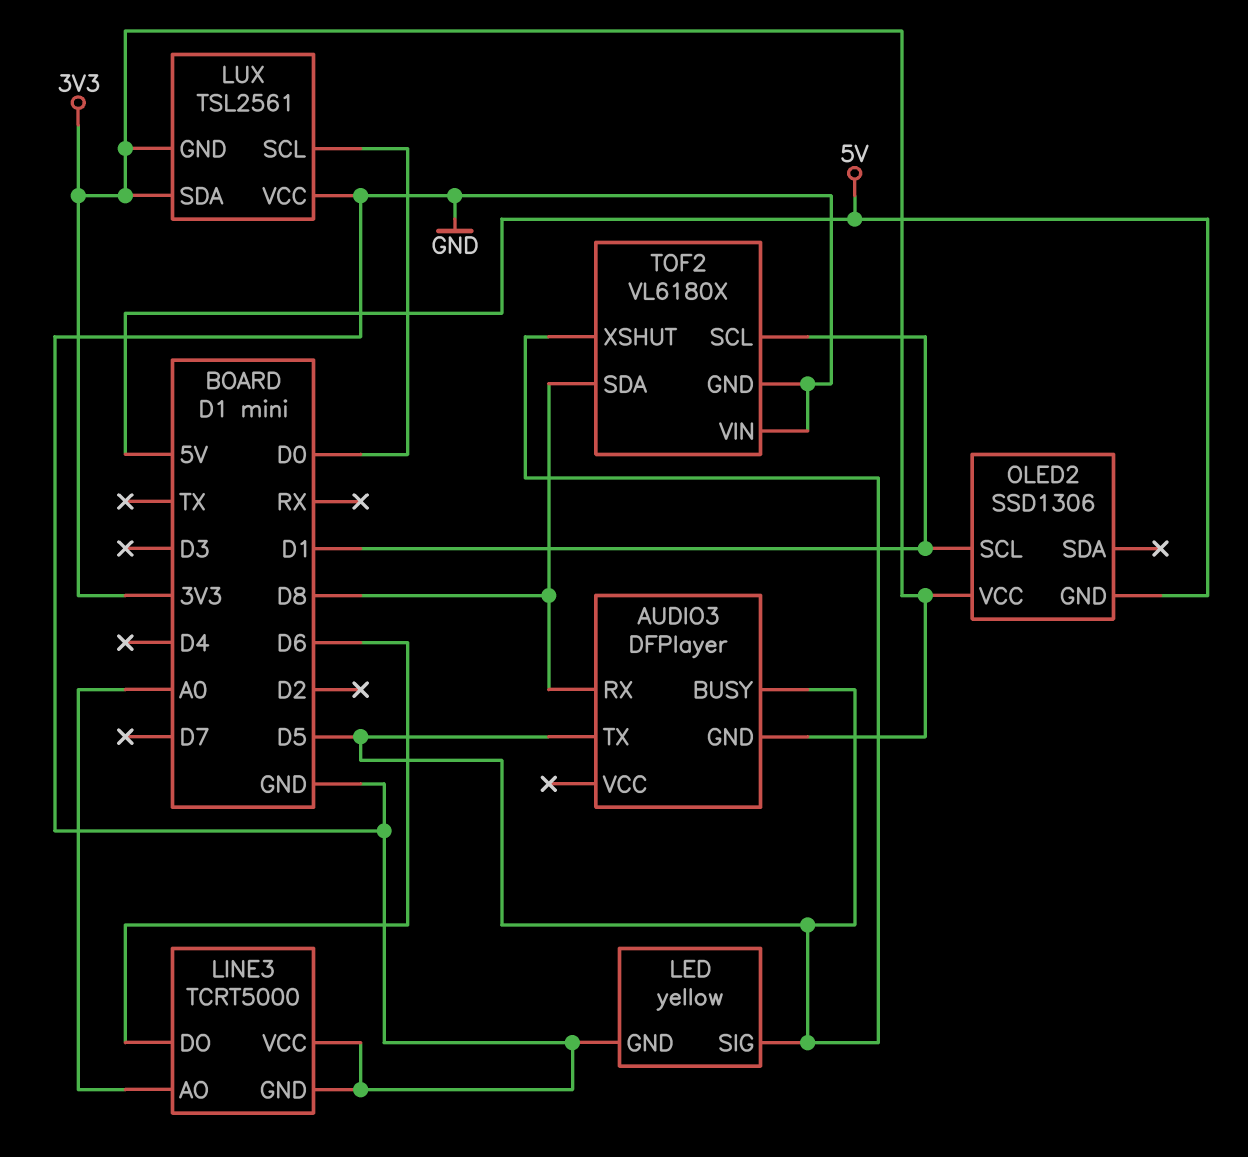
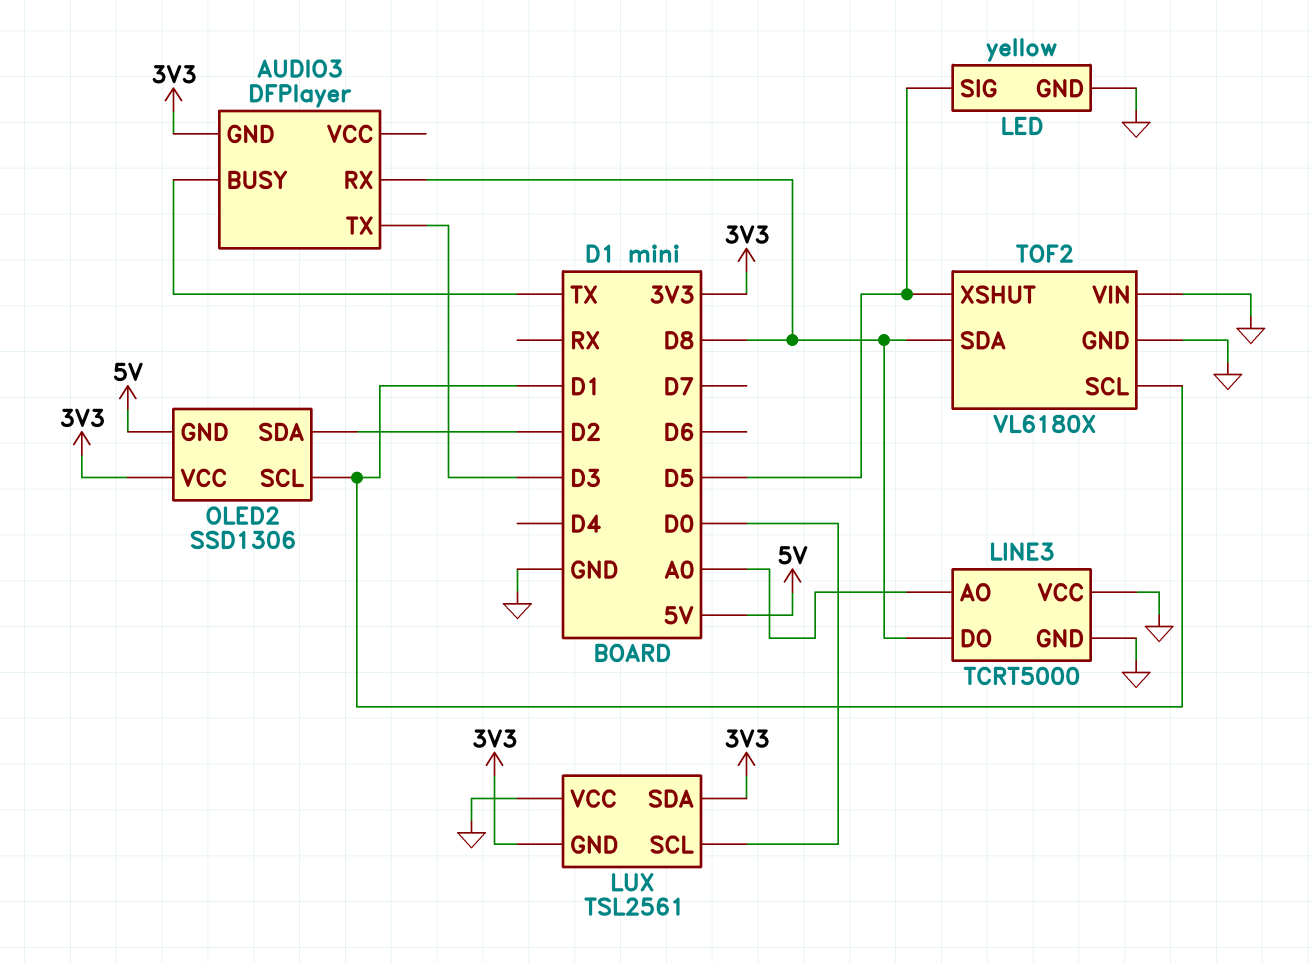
AUDIO3 pin BUSY: D5 -> TX
AUDIO3 pin TX: D5 -> D3
LINE3 pin DO: D6 -> D8
OLED2 pin SDA: none -> D2

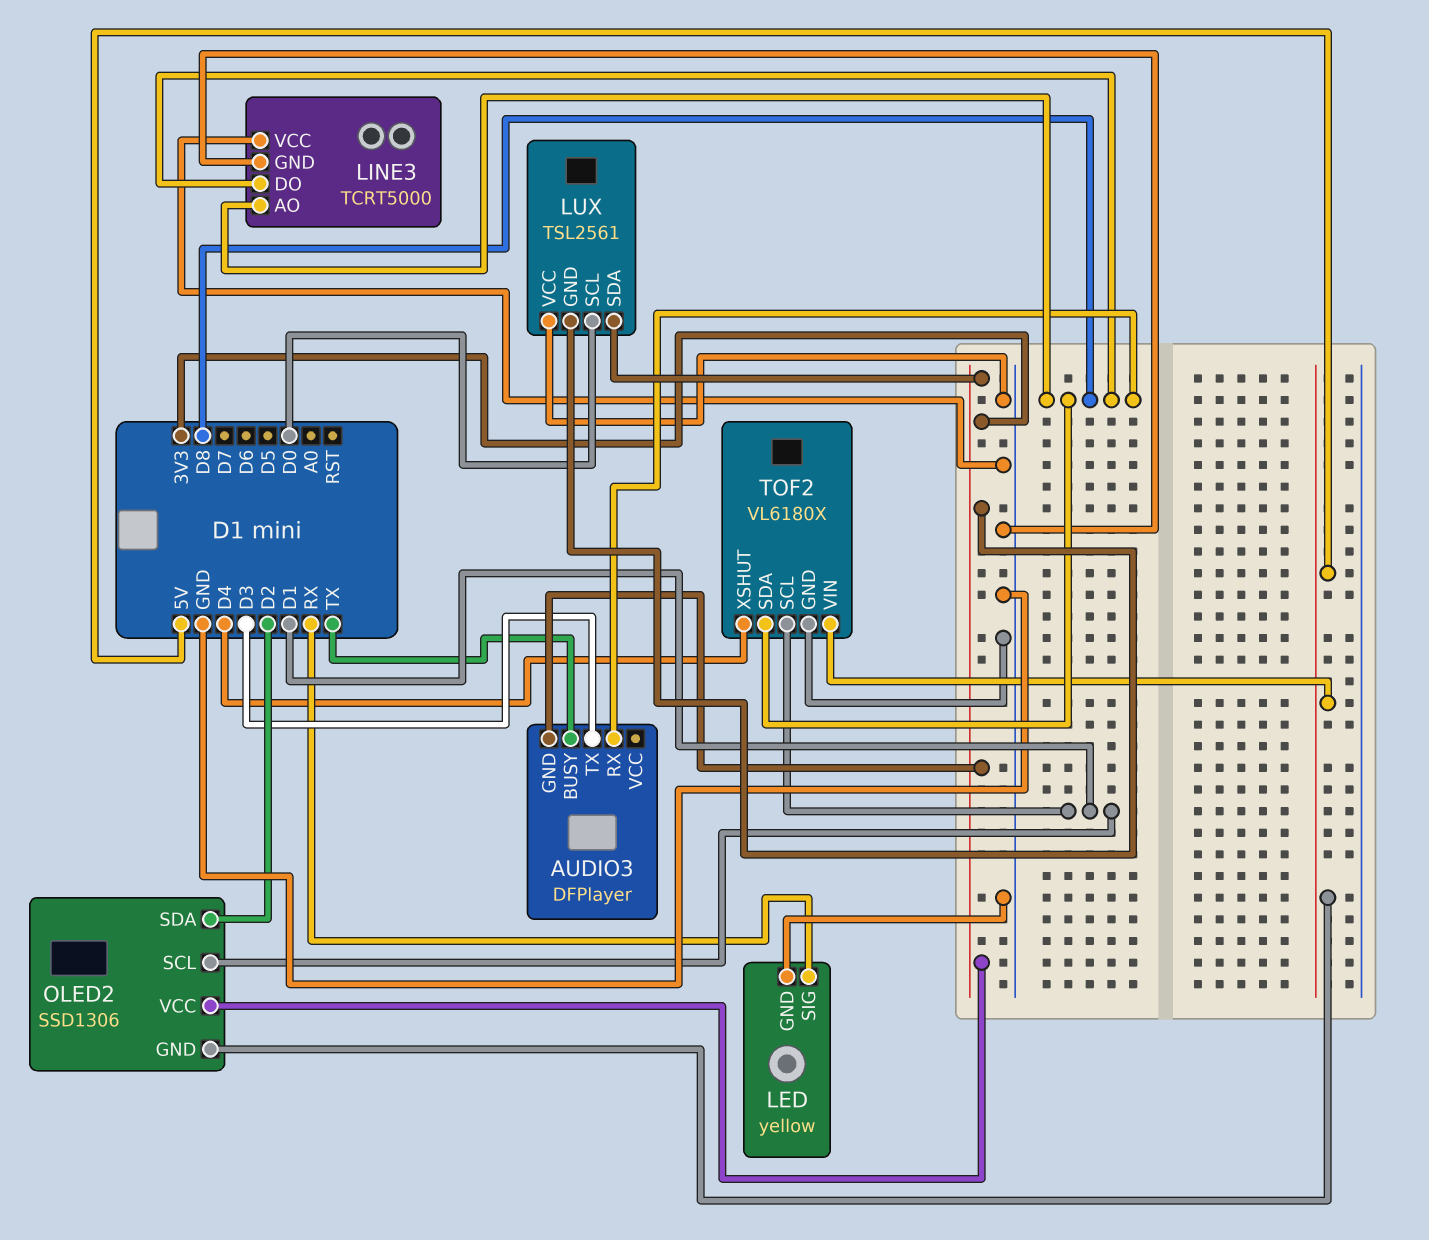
LED pin SIG: D5 -> RX
LINE3 pin AO: A0 -> D8
TOF2 pin VIN: GND -> 5V
TOF2 pin XSHUT: D5 -> D4

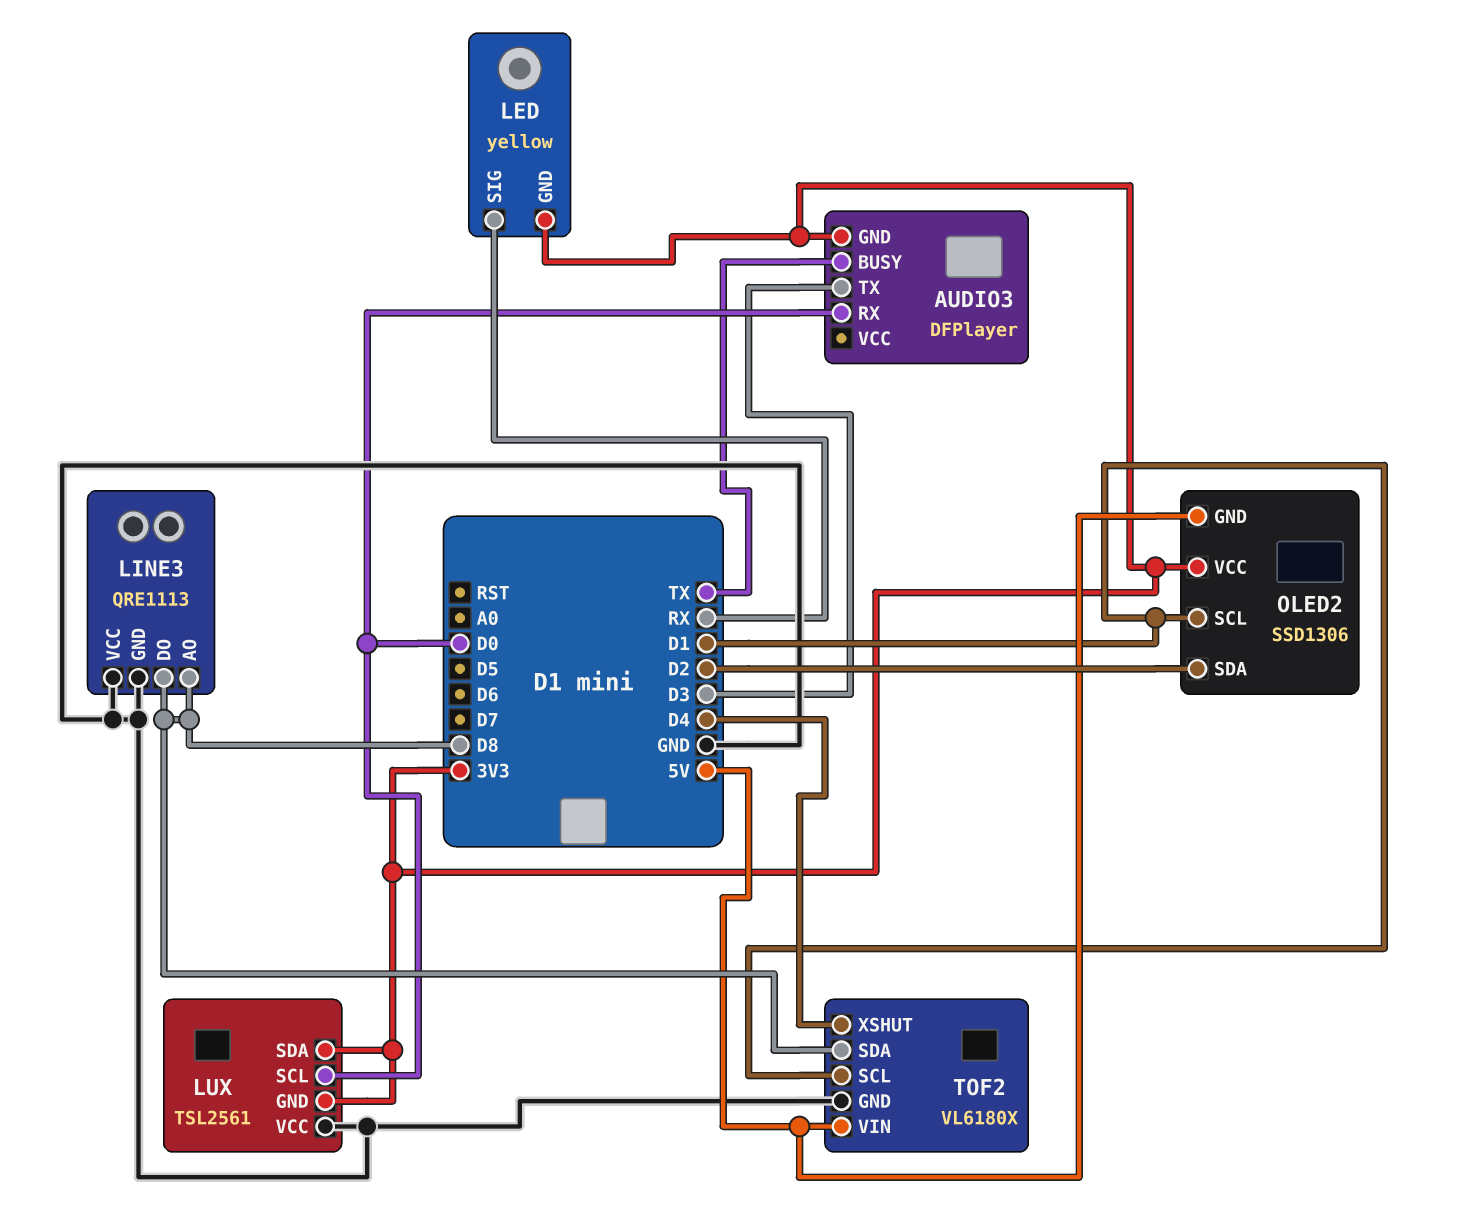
AUDIO3 pin RX: D8 -> D0
LED pin GND: GND -> 3V3
LINE3: TCRT5000 -> QRE1113

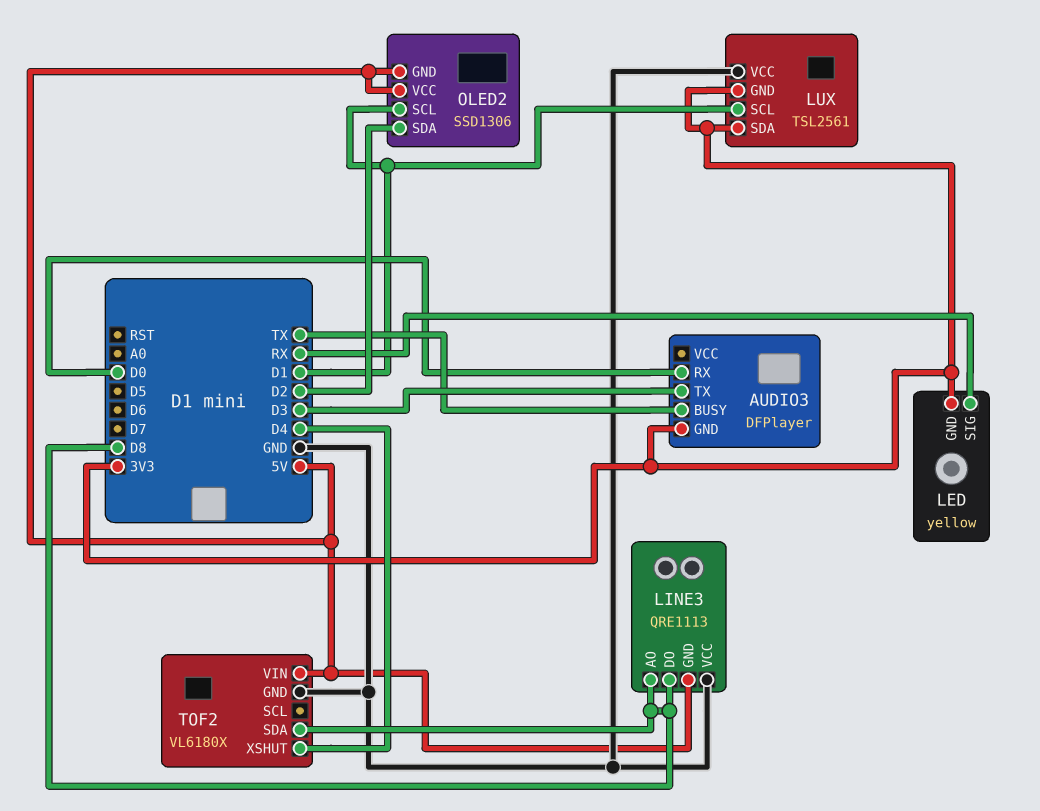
LINE3 pin GND: GND -> 5V
LUX pin SCL: D0 -> D1
OLED2 pin VCC: 3V3 -> 5V
TOF2 pin SCL: D1 -> none

